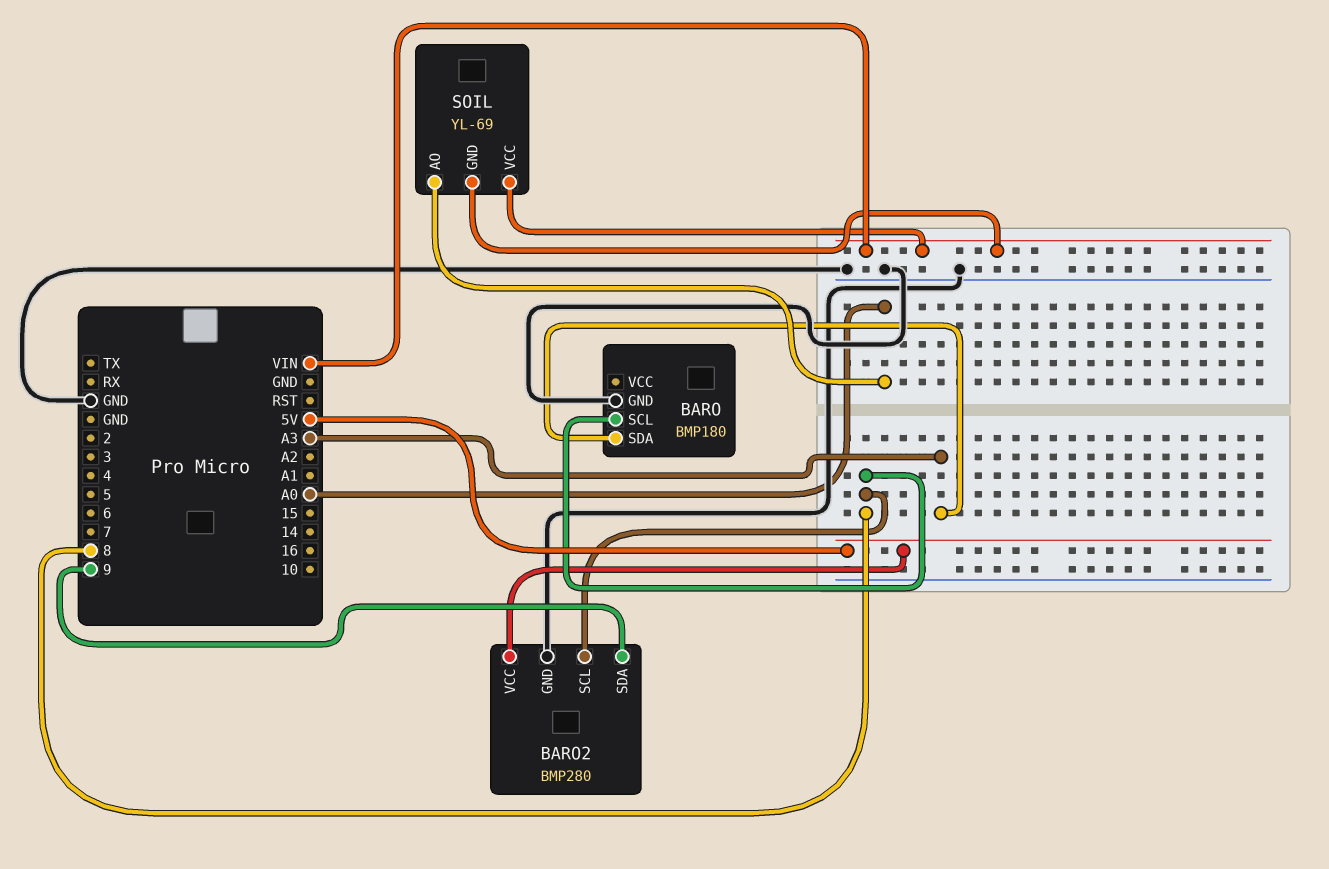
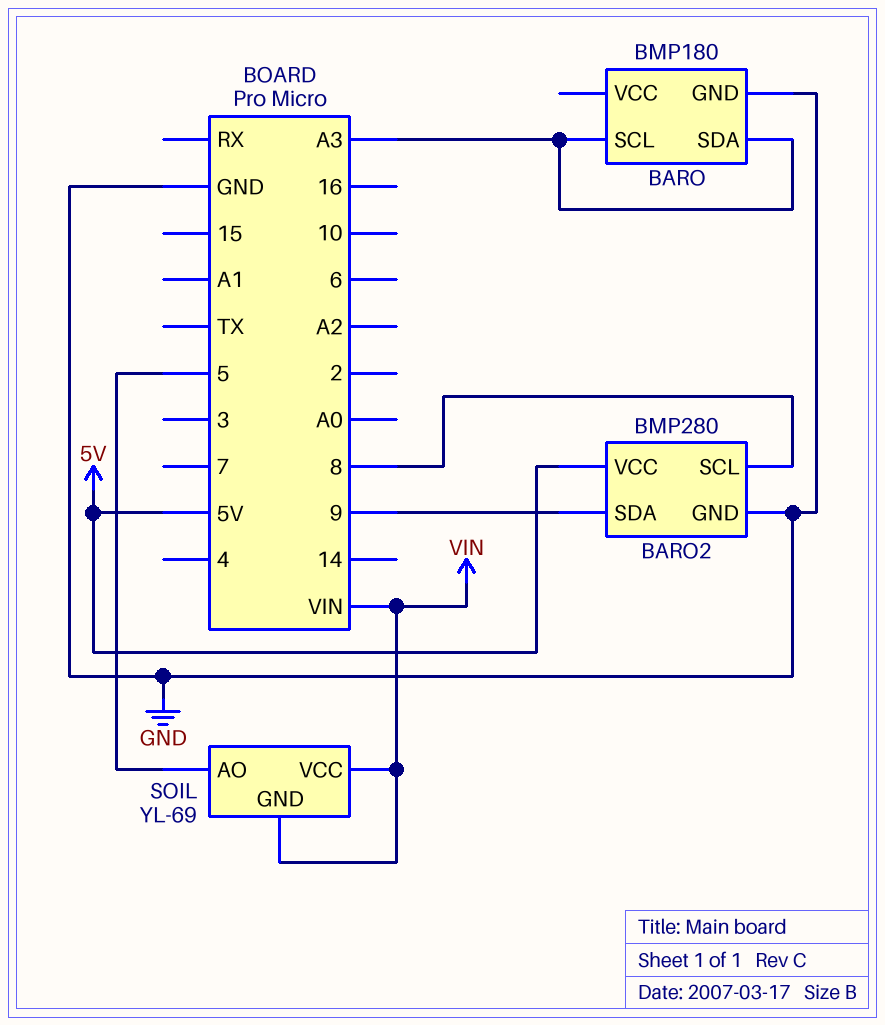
BARO pin SCL: 8 -> A3
SOIL pin AO: A0 -> 5

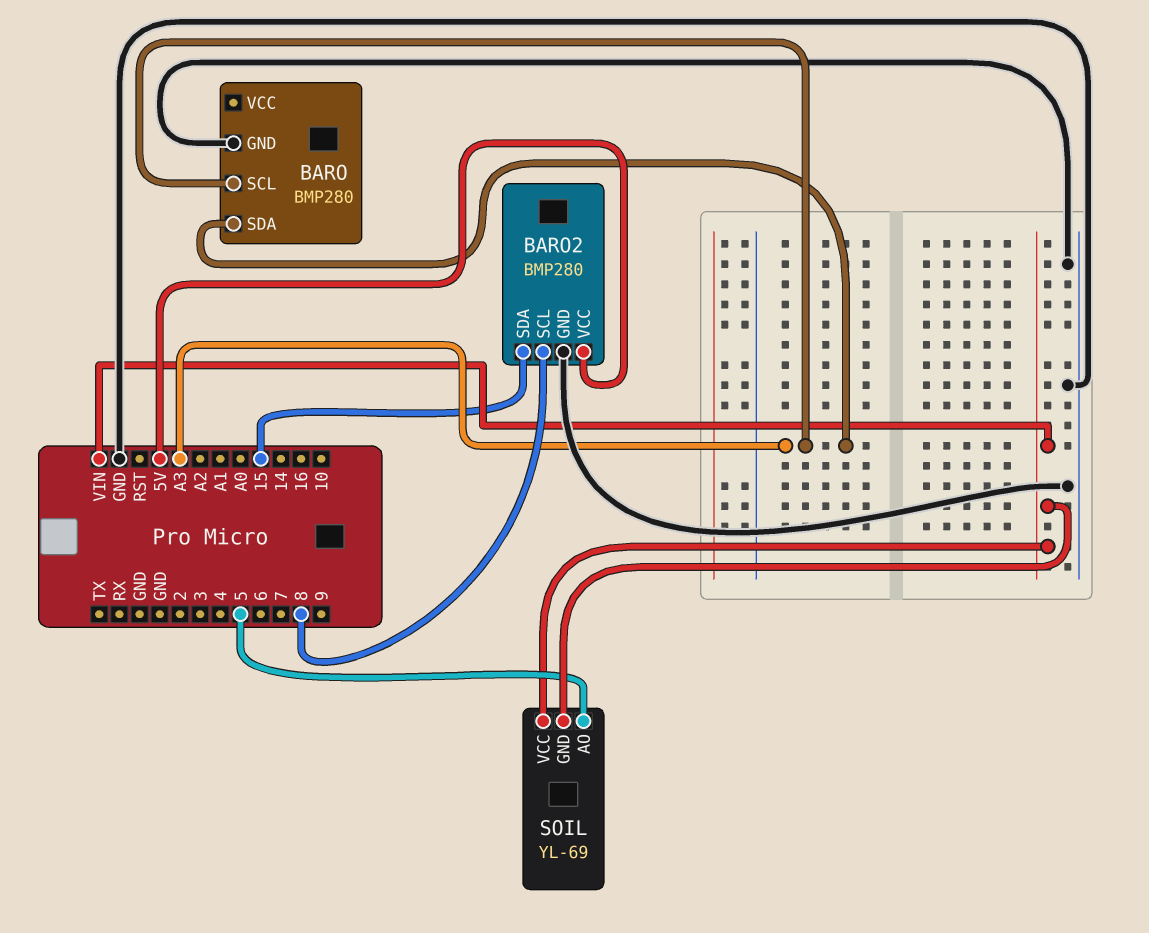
BARO: BMP180 -> BMP280
BARO2 pin SDA: 9 -> 15

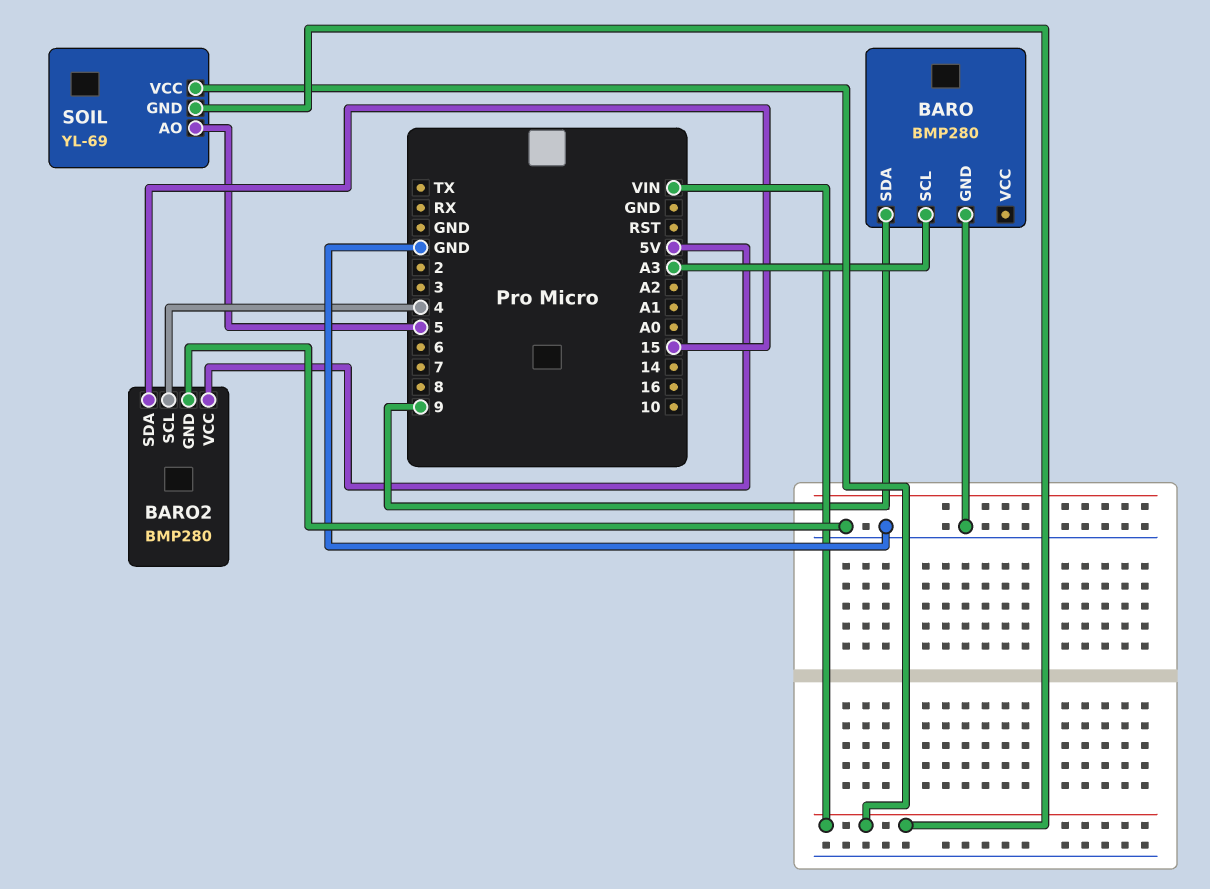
BARO pin SDA: A3 -> 9
BARO2 pin SCL: 8 -> 4

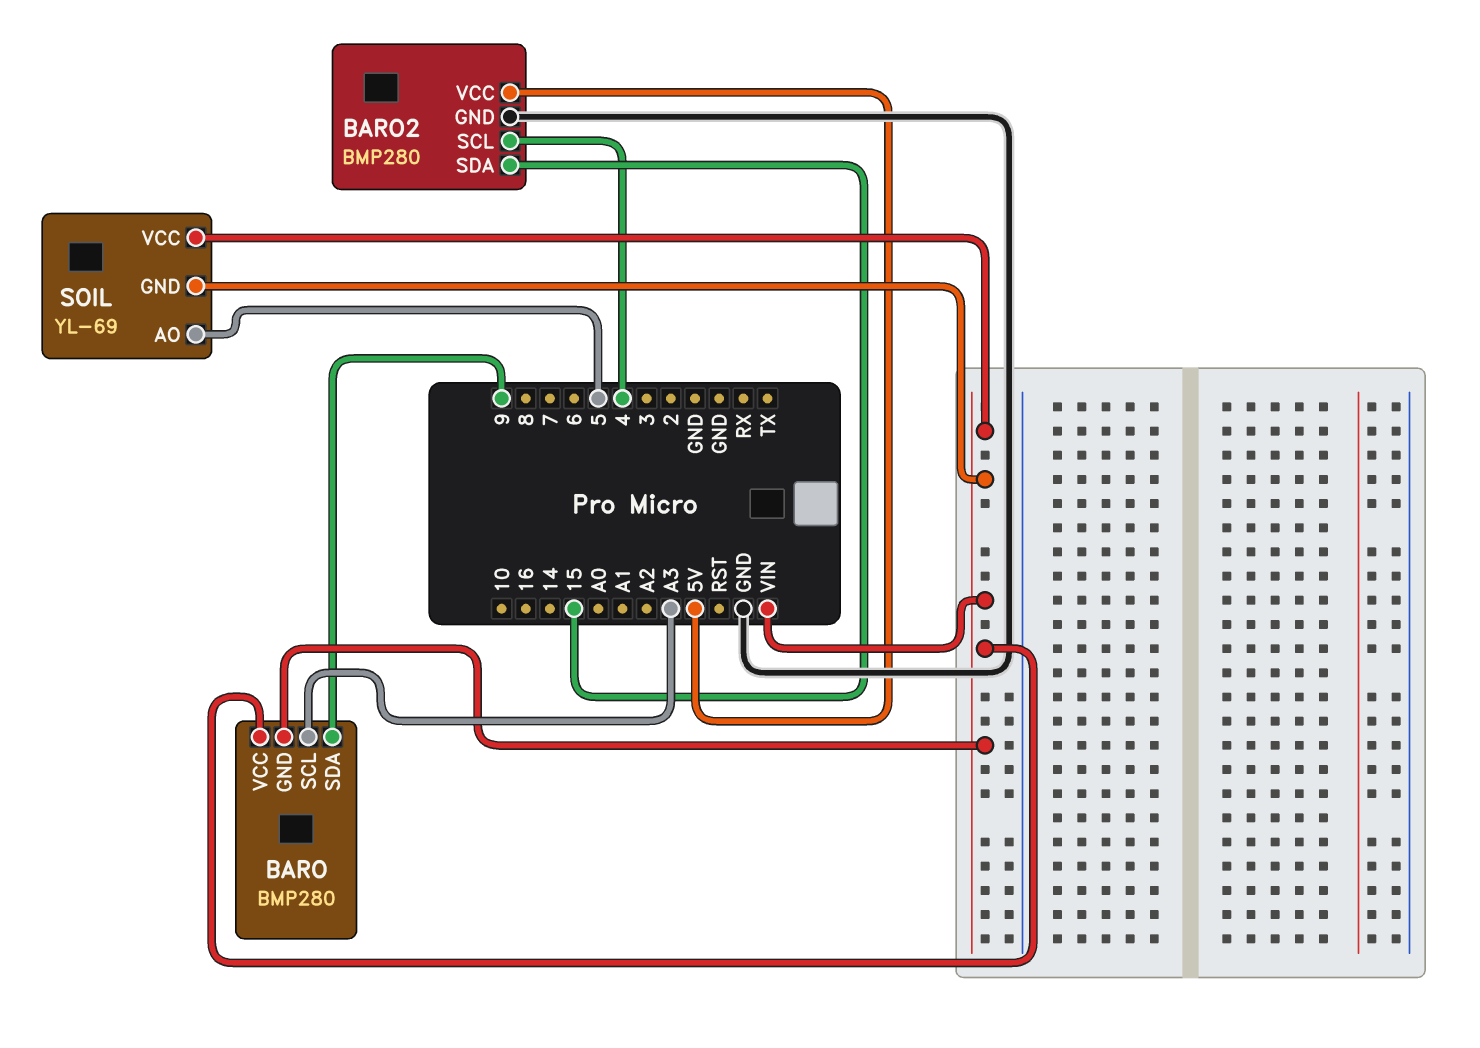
BARO pin GND: GND -> VIN
BARO pin VCC: none -> VIN

